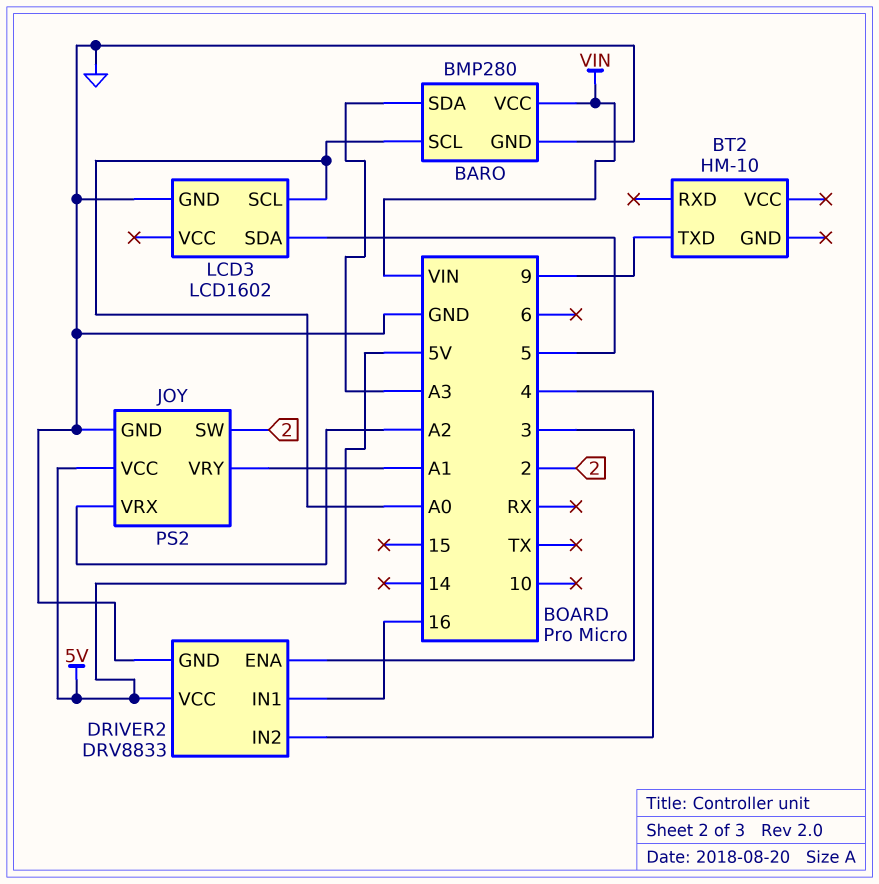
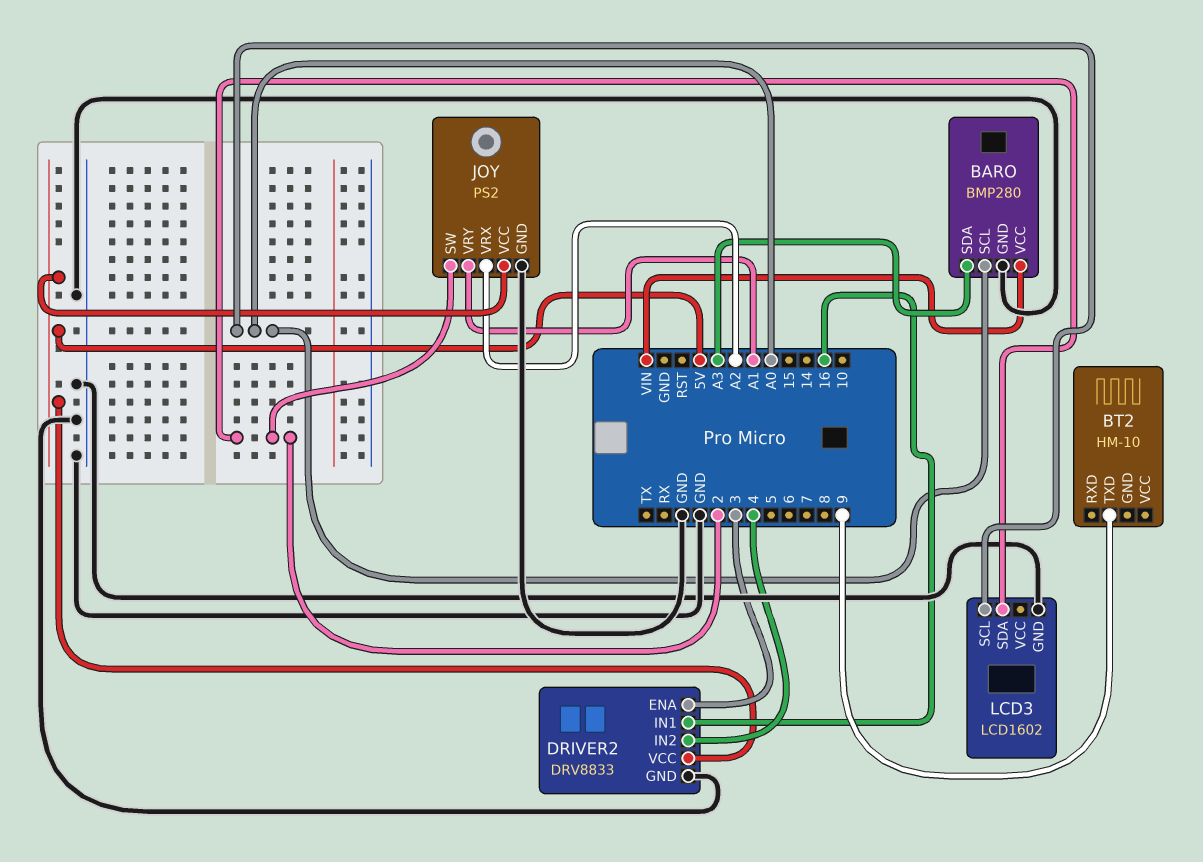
LCD3 pin SDA: 5 -> 2

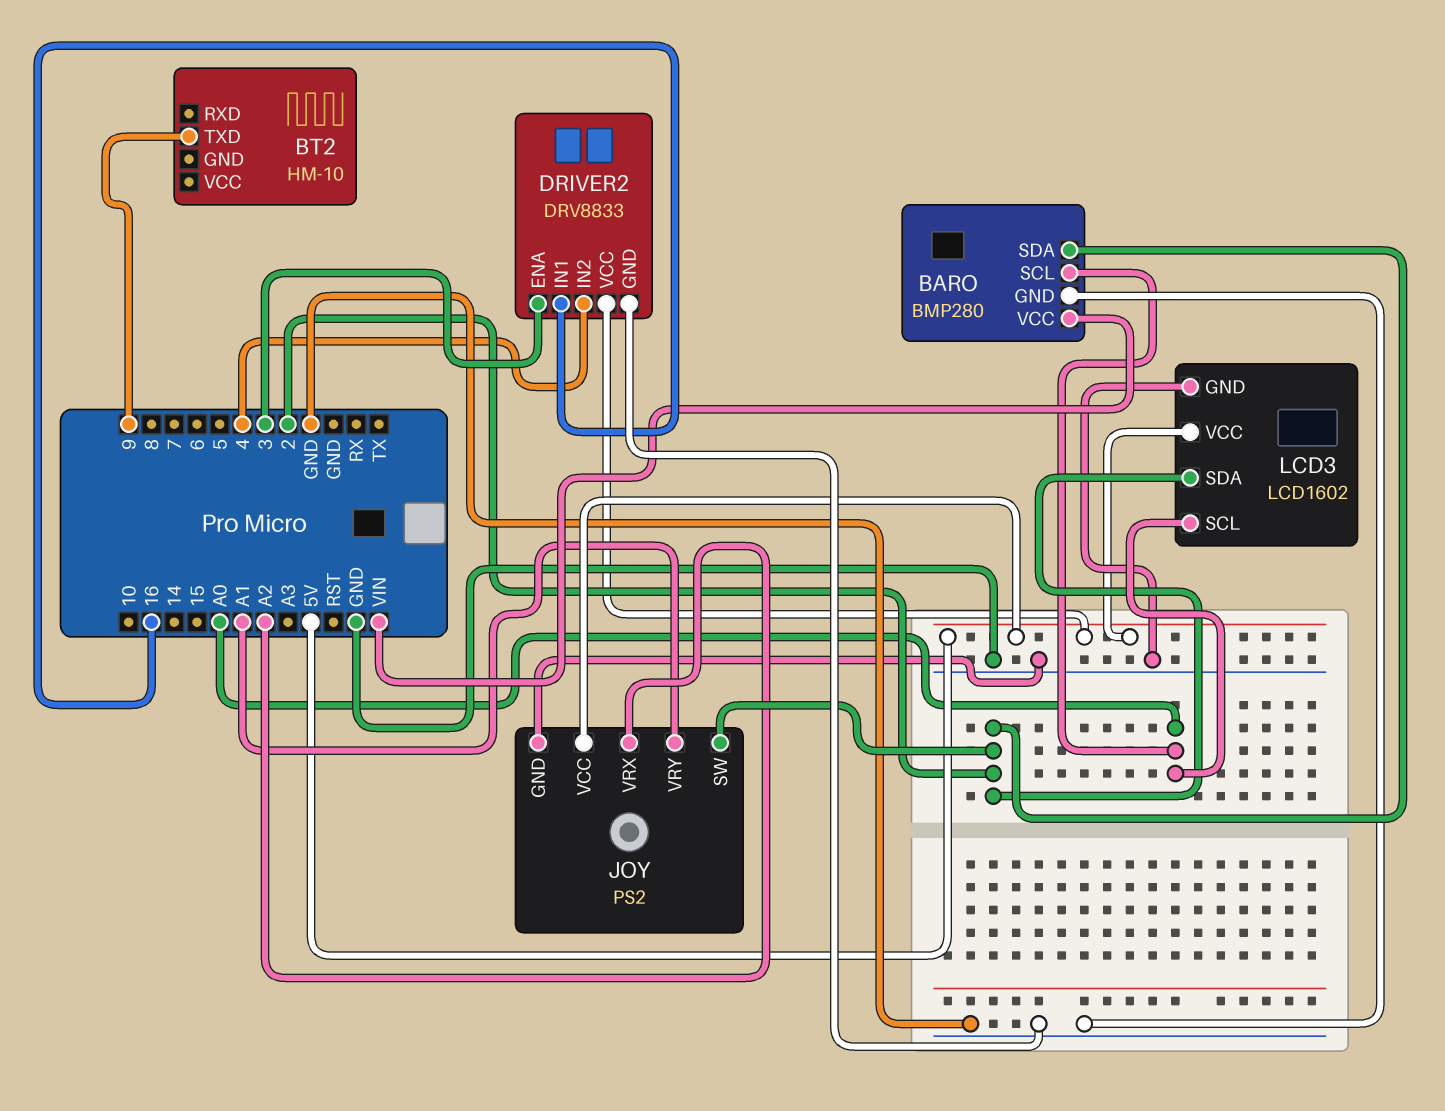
BARO pin SDA: A3 -> 2
LCD3 pin VCC: none -> 5V

